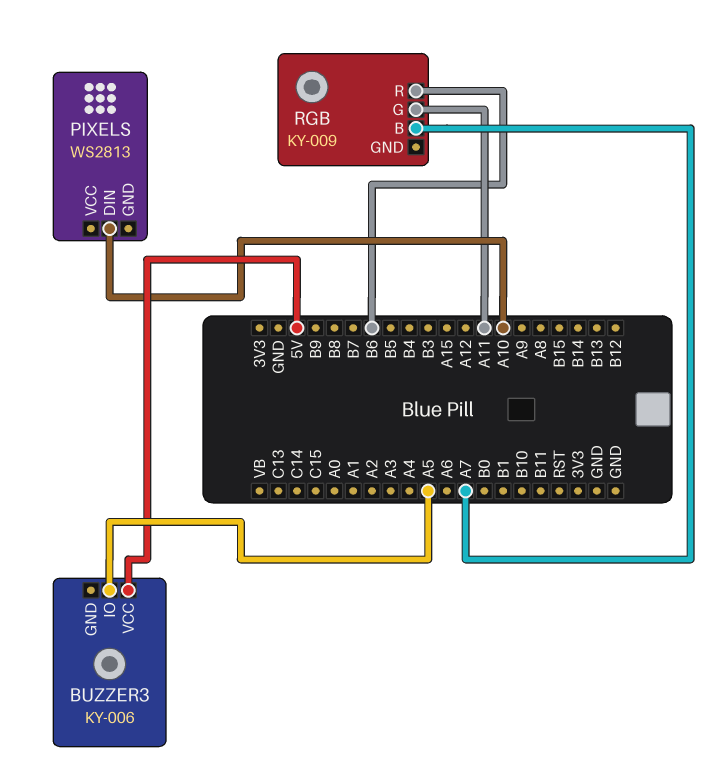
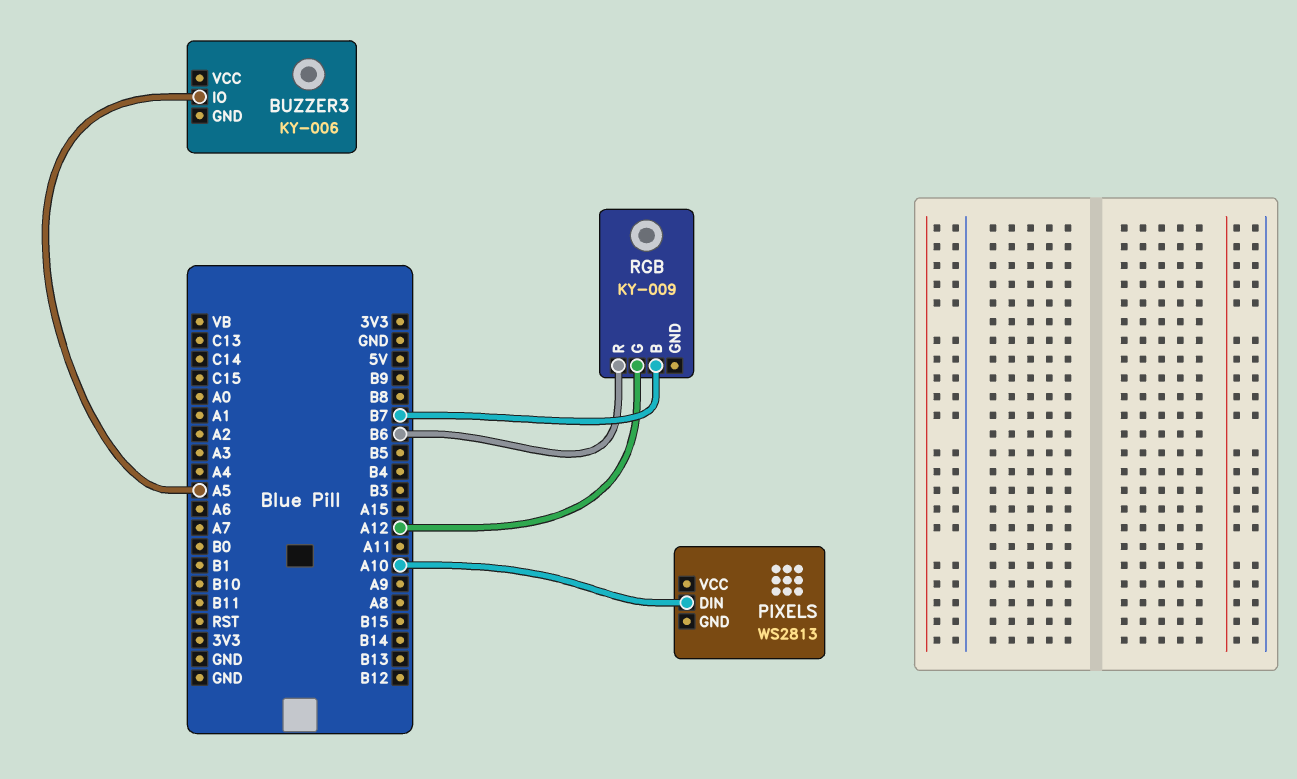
BUZZER3 pin VCC: 5V -> none
RGB pin B: A7 -> B7
RGB pin G: A11 -> A12

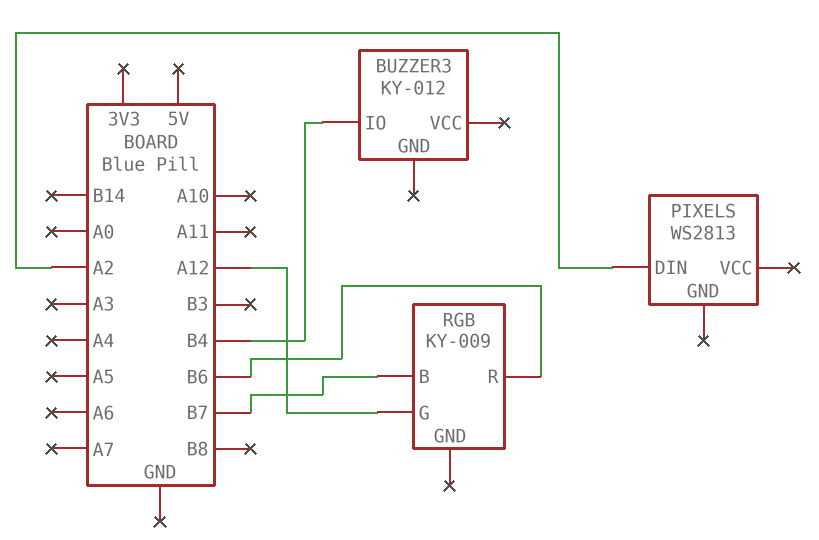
BUZZER3: KY-006 -> KY-012
BUZZER3 pin IO: A5 -> B4
PIXELS pin DIN: A10 -> A2

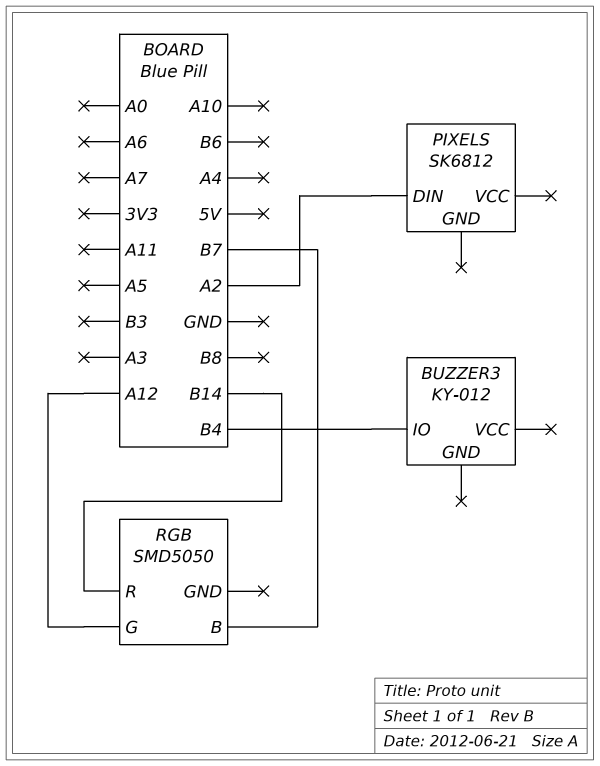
PIXELS: WS2813 -> SK6812
RGB: KY-009 -> SMD5050
RGB pin R: B6 -> B14

